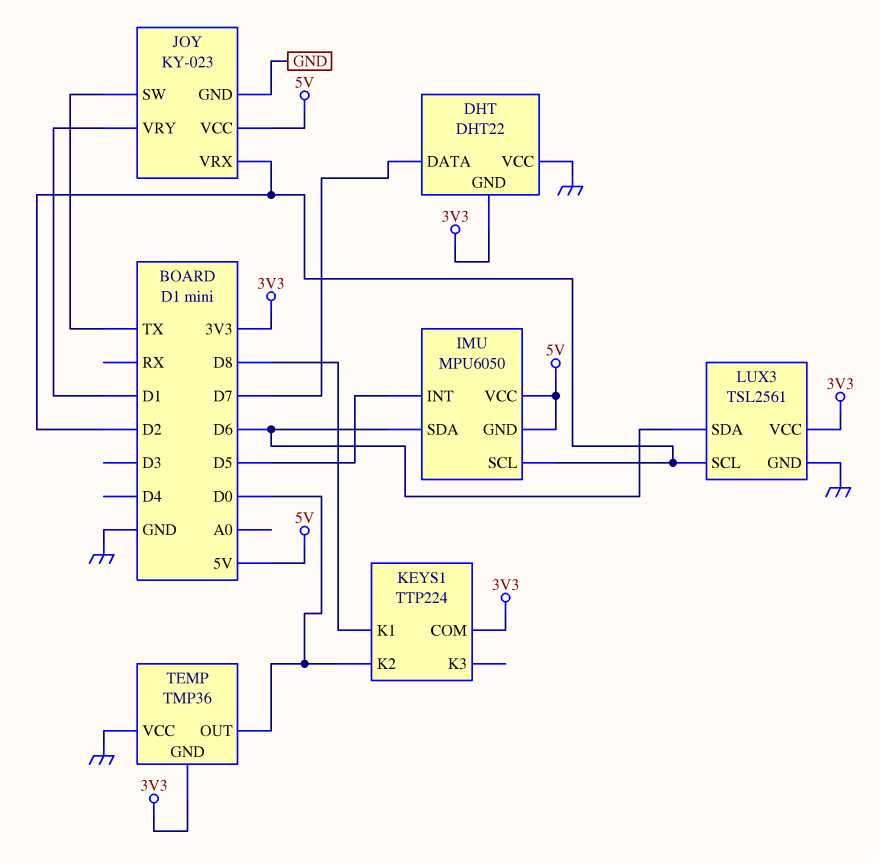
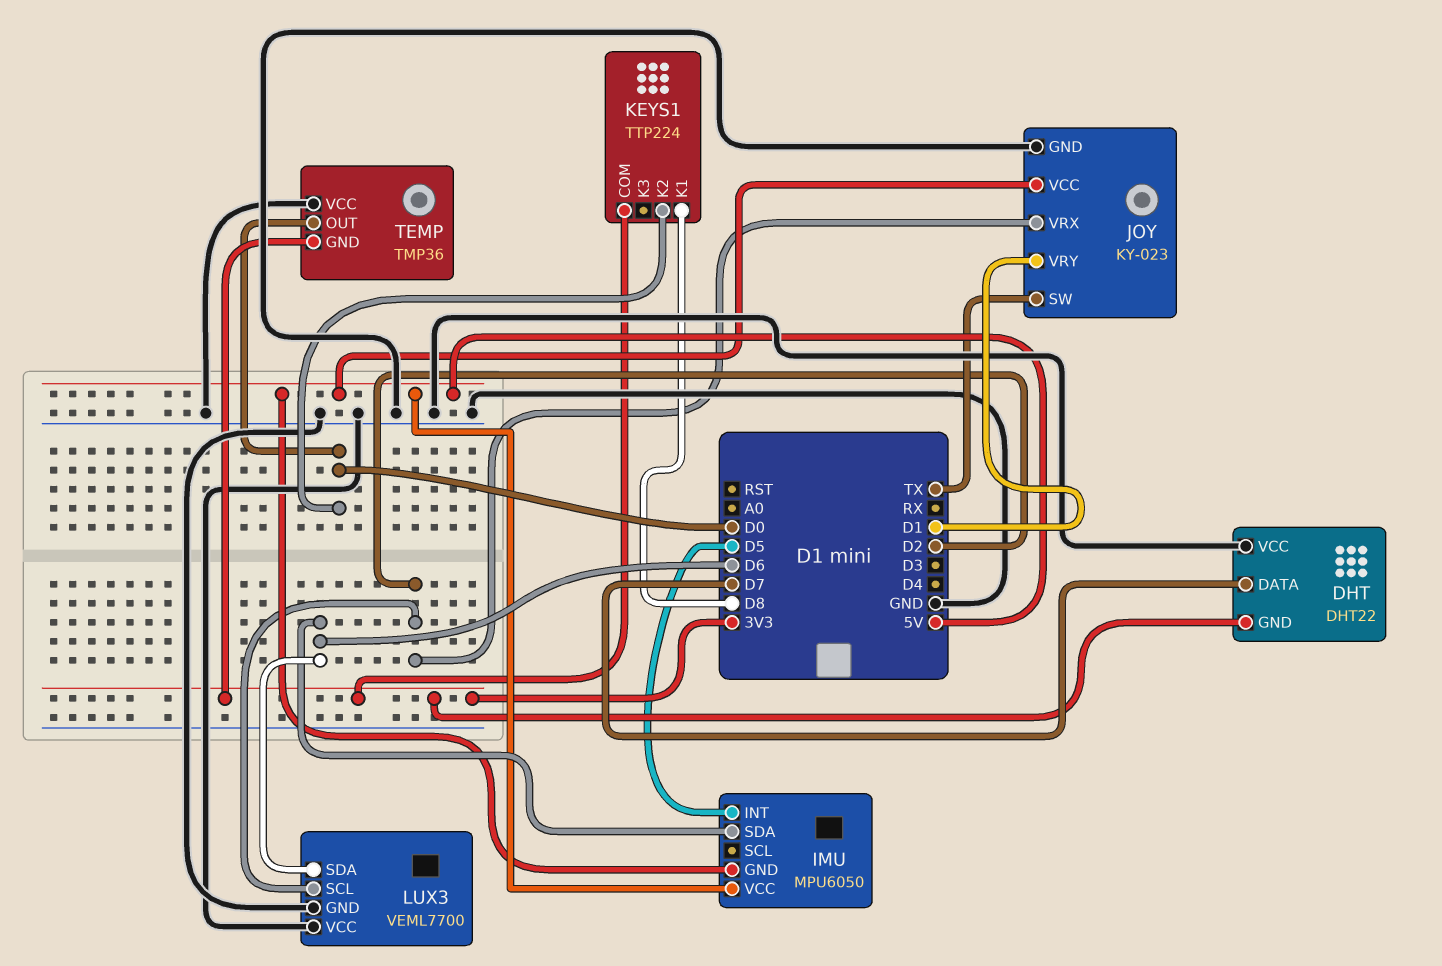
IMU pin SCL: D2 -> none
LUX3: TSL2561 -> VEML7700
LUX3 pin VCC: 3V3 -> GND

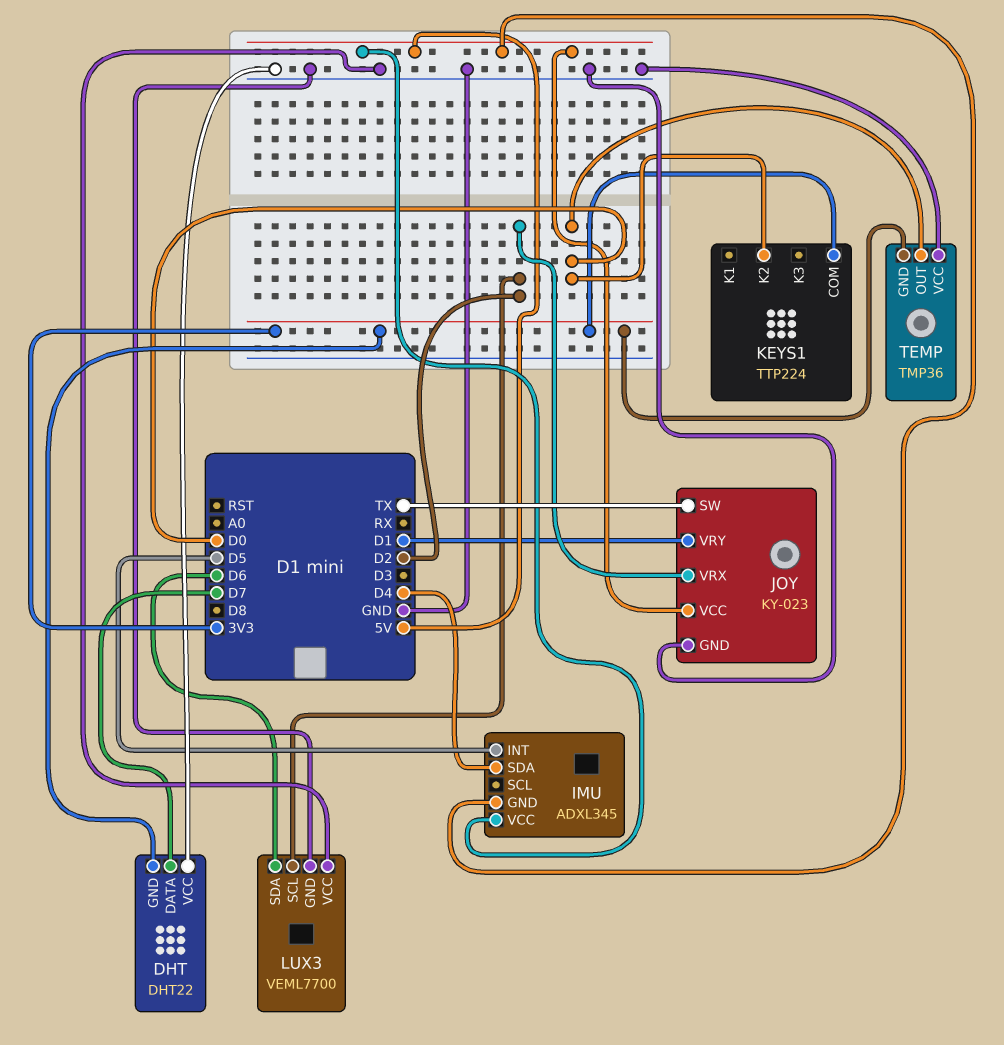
IMU: MPU6050 -> ADXL345
IMU pin SDA: D6 -> D4
KEYS1 pin K1: D8 -> none

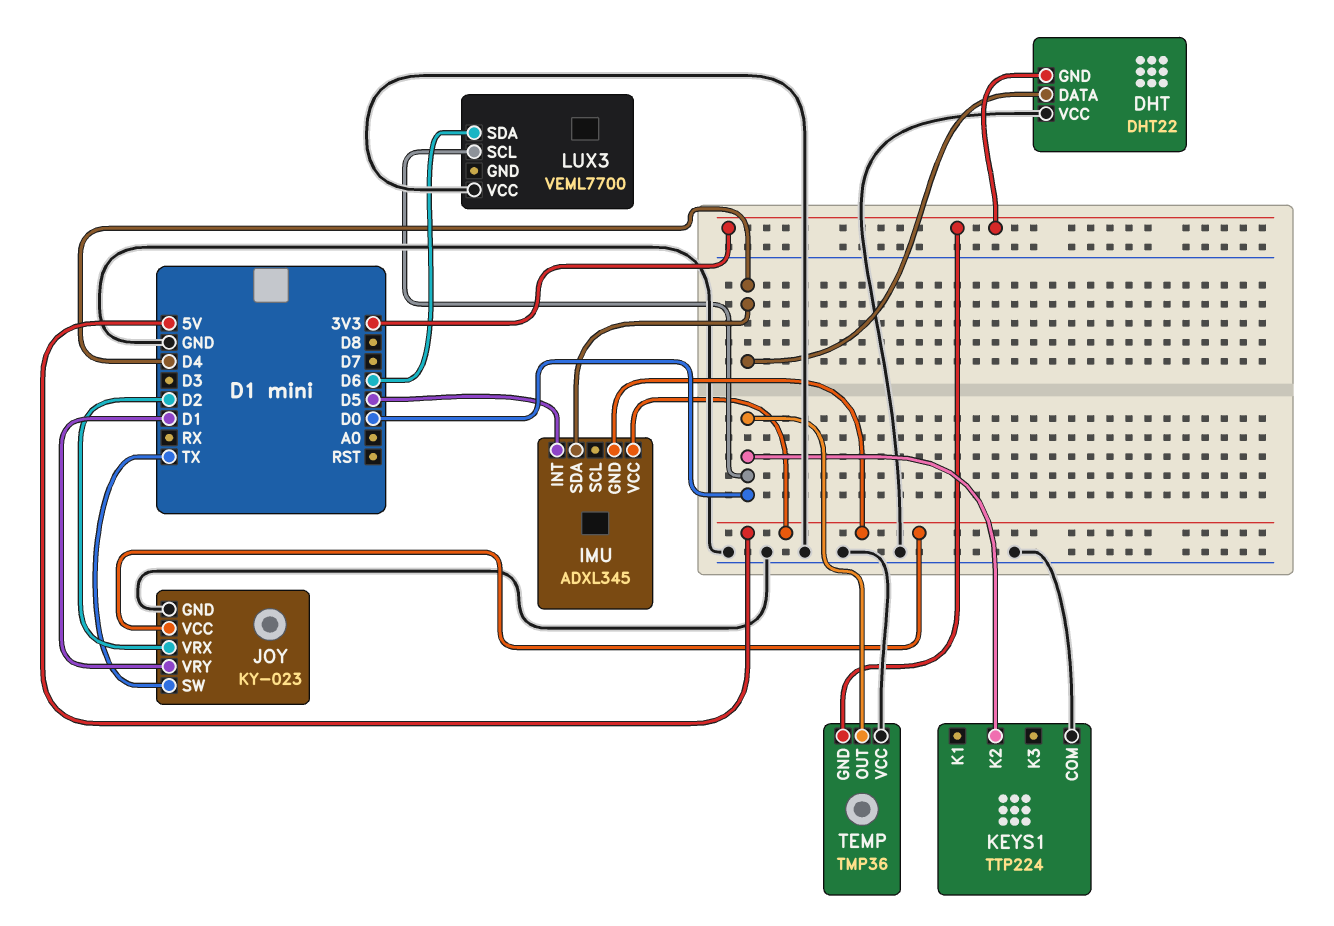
DHT pin DATA: D7 -> D4
KEYS1 pin COM: 3V3 -> GND
LUX3 pin GND: GND -> none
LUX3 pin SCL: D2 -> D0

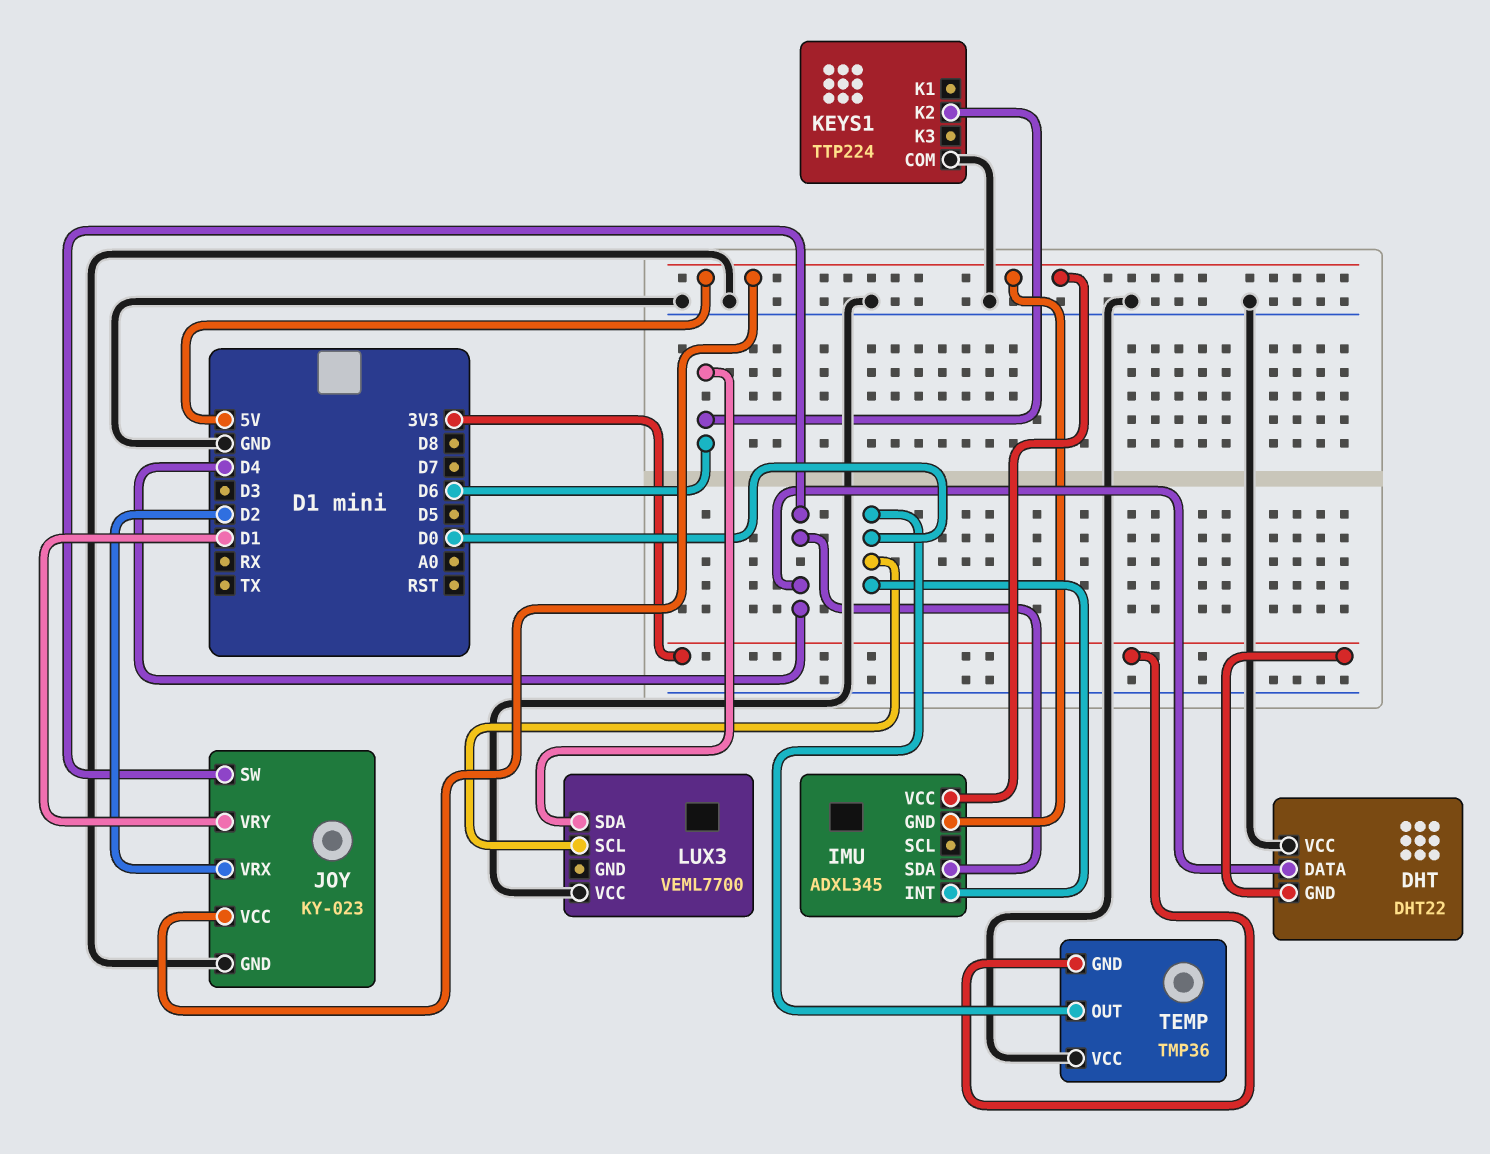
IMU pin INT: D5 -> D0
JOY pin SW: TX -> D4
KEYS1 pin K2: D0 -> D6

